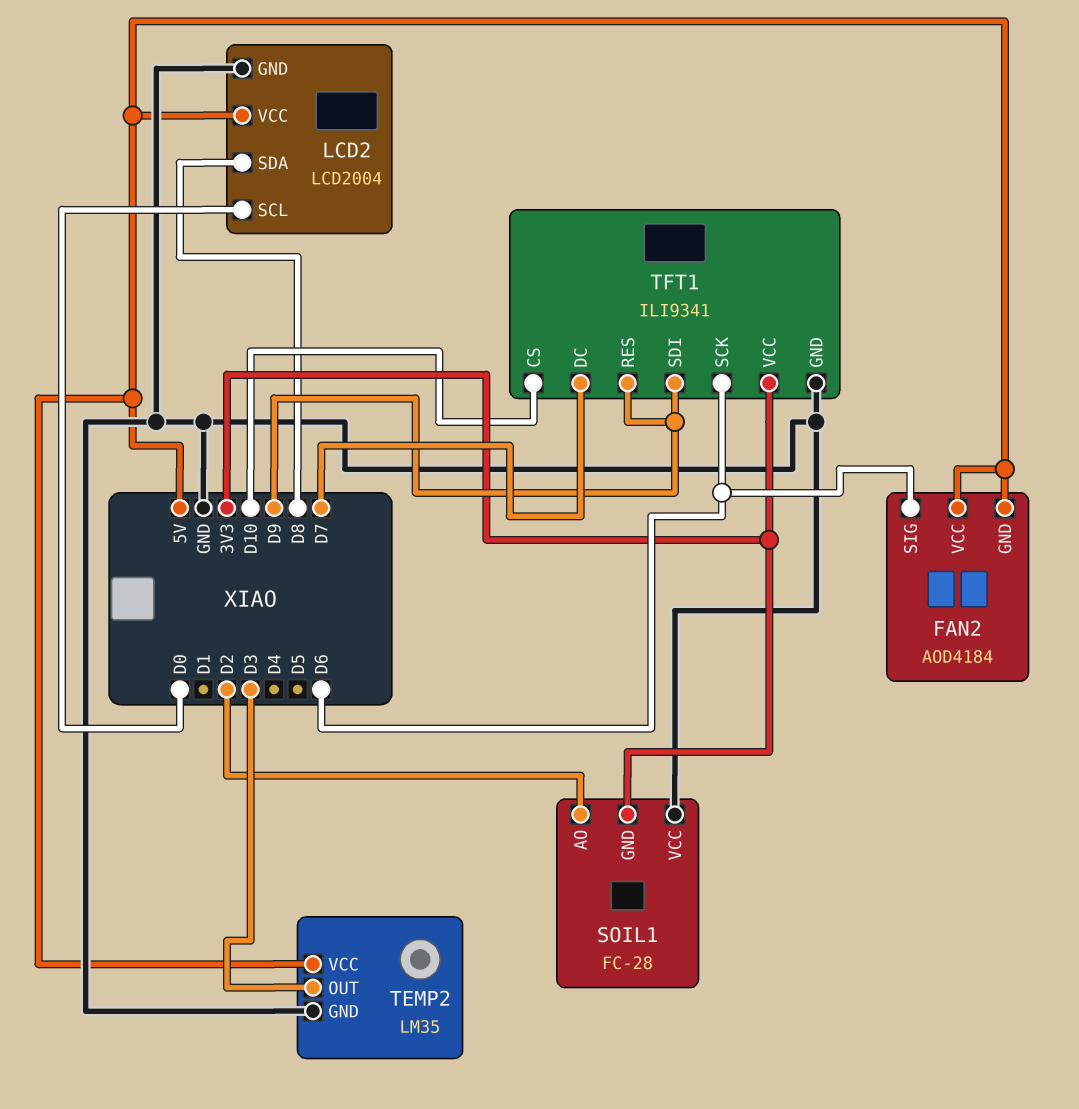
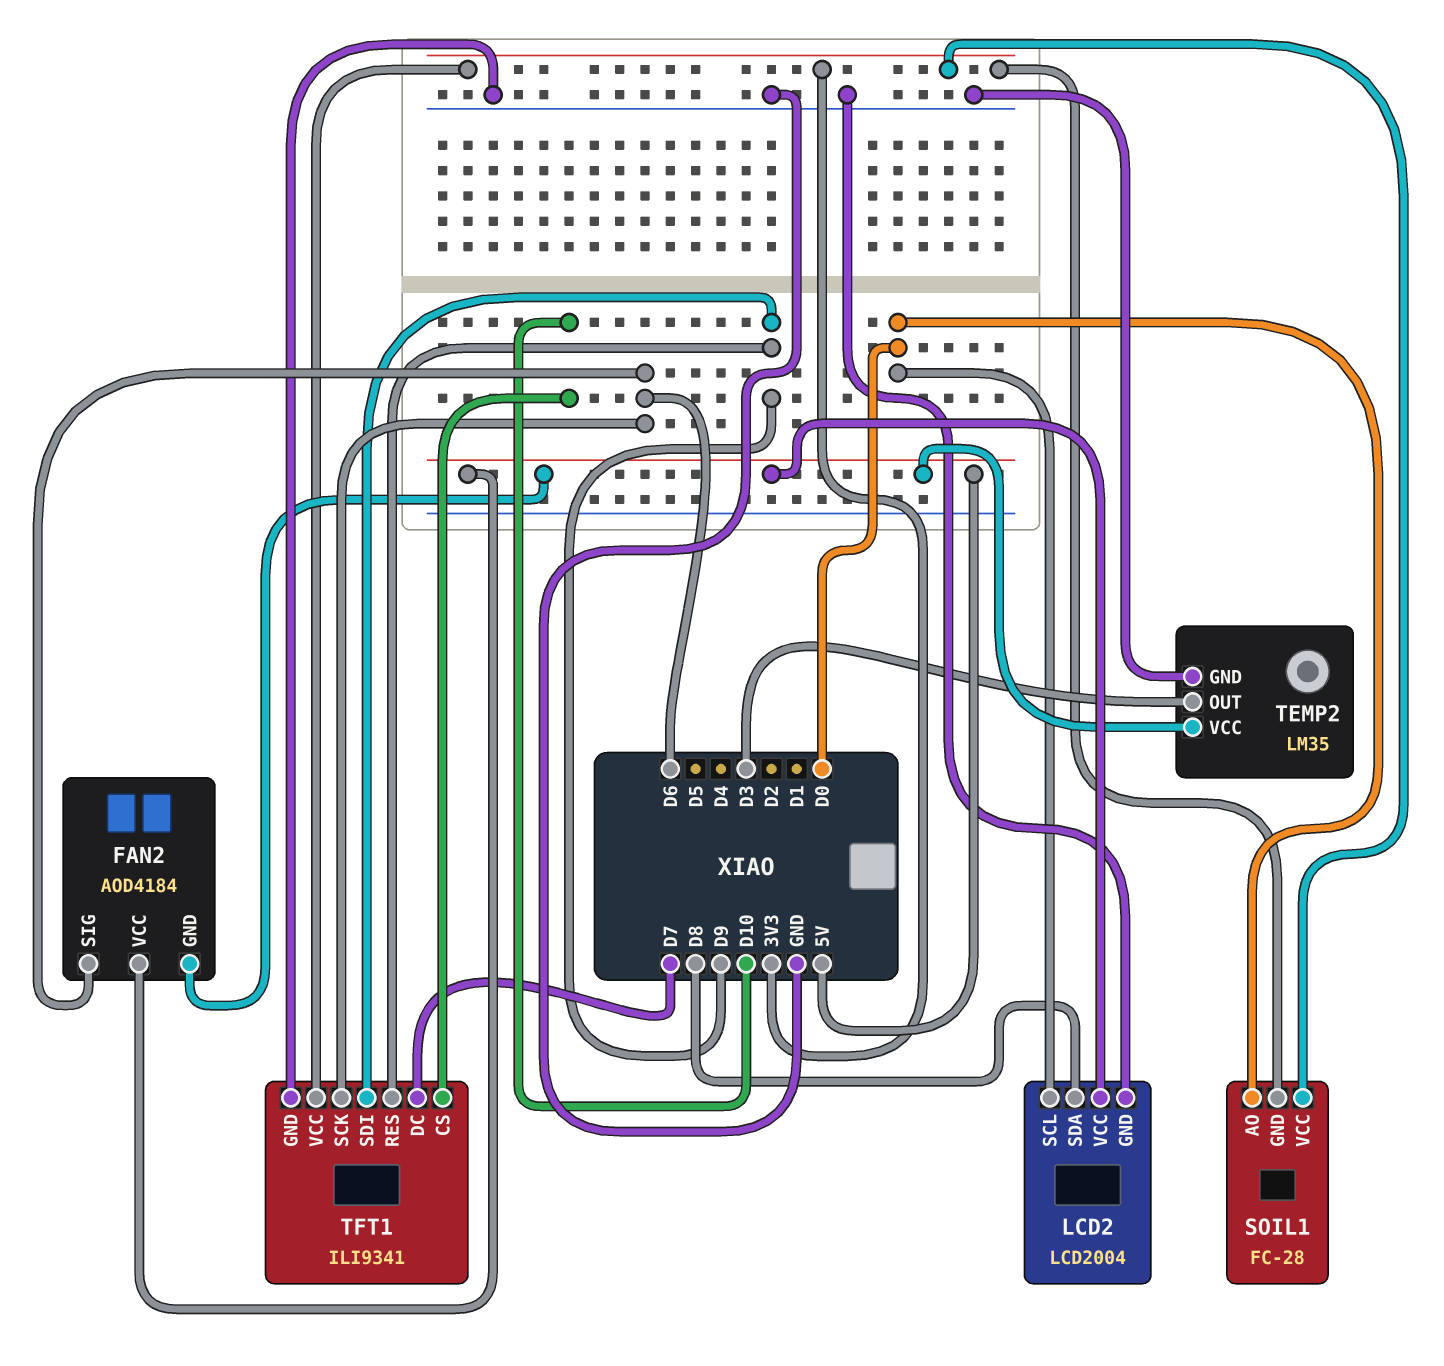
SOIL1 pin AO: D2 -> D0
SOIL1 pin VCC: GND -> 3V3

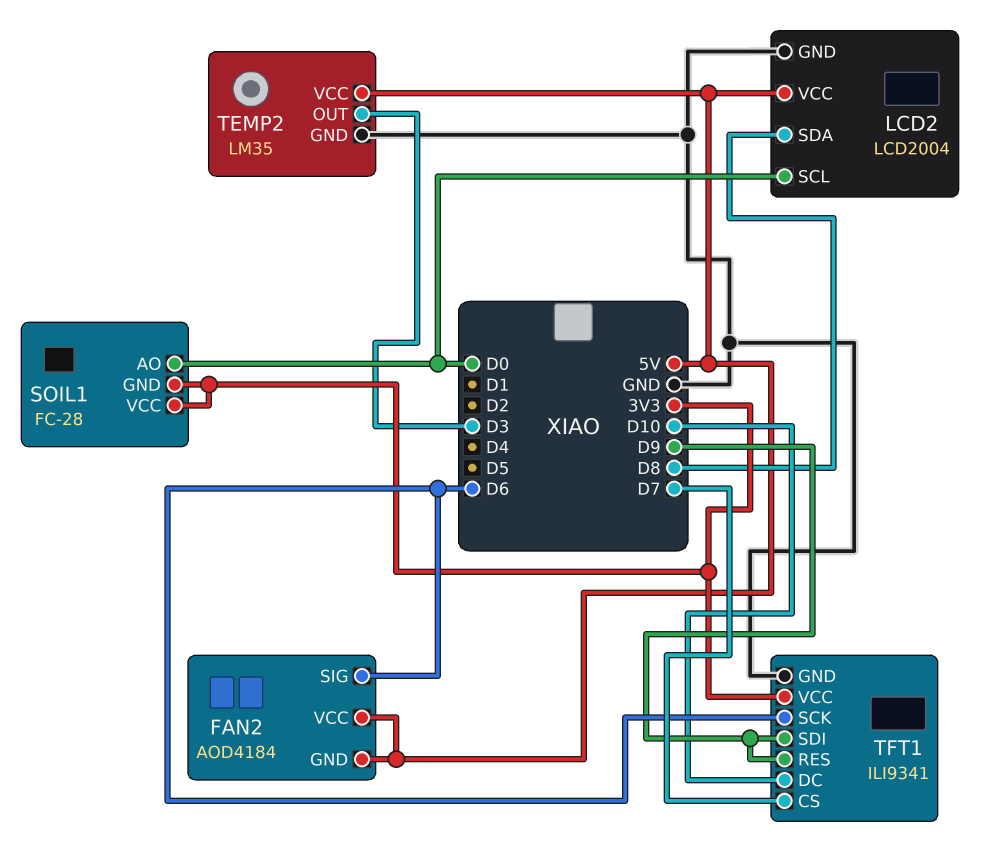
TFT1 pin CS: D10 -> D7
TFT1 pin DC: D7 -> D10

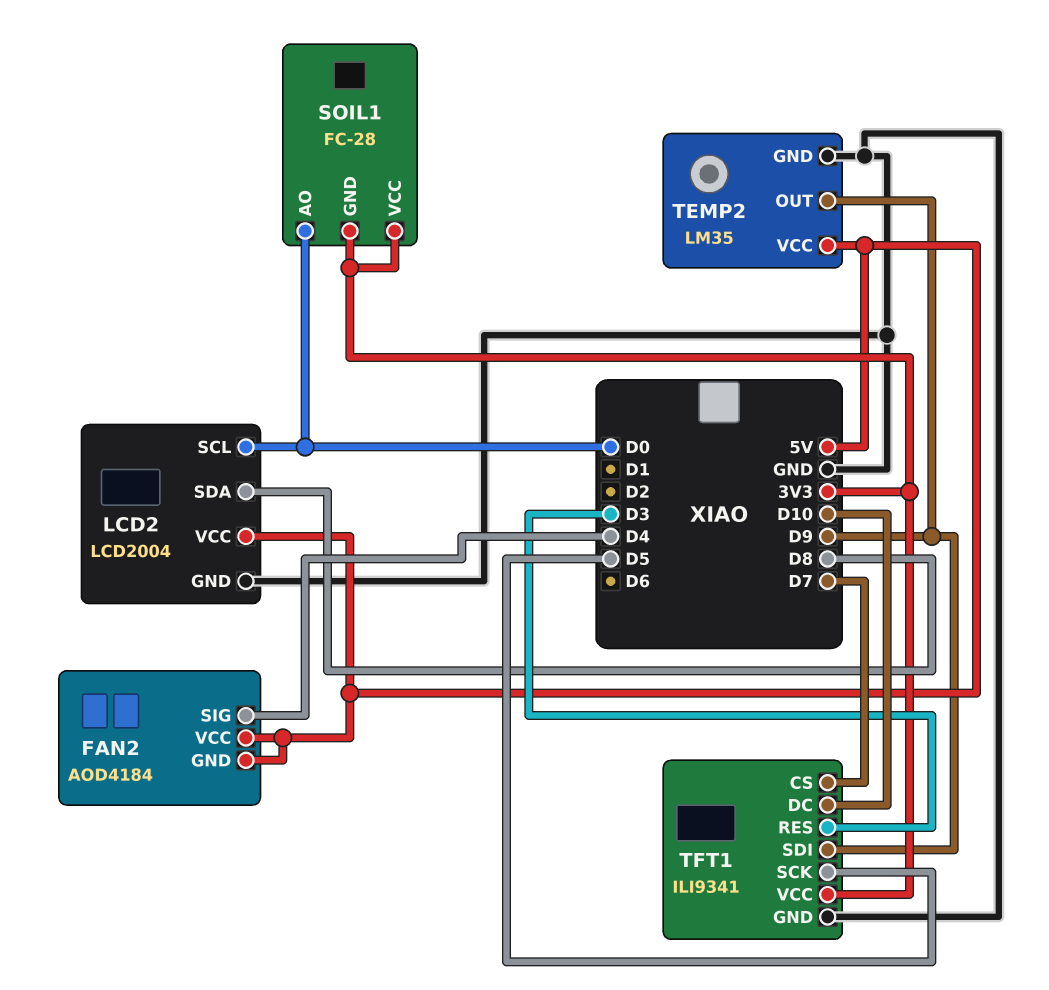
FAN2 pin SIG: D6 -> D4
TEMP2 pin OUT: D3 -> D9
TFT1 pin RES: D9 -> D3
TFT1 pin SCK: D6 -> D5

